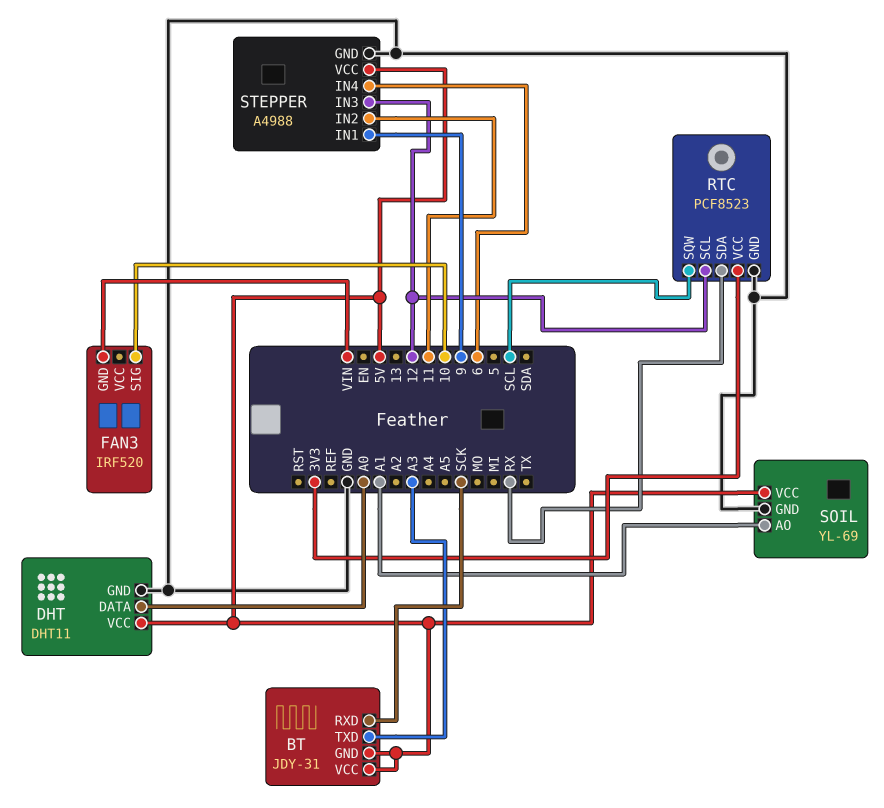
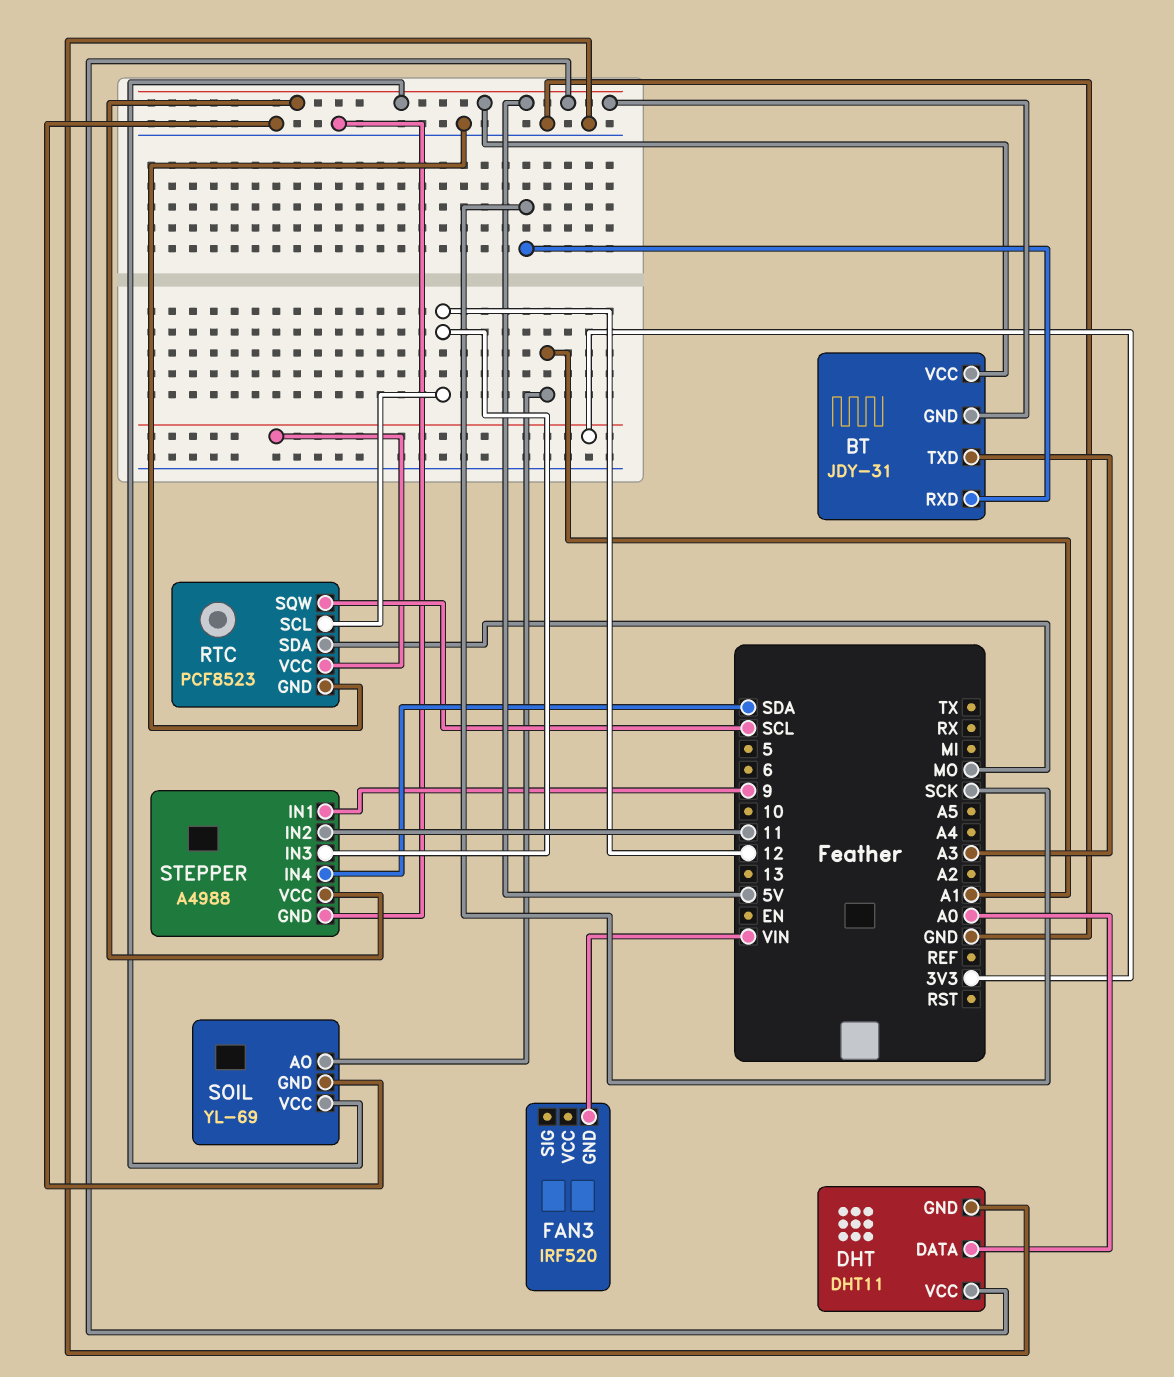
FAN3 pin SIG: 10 -> none
RTC pin SDA: RX -> MO
STEPPER pin IN4: 6 -> SDA

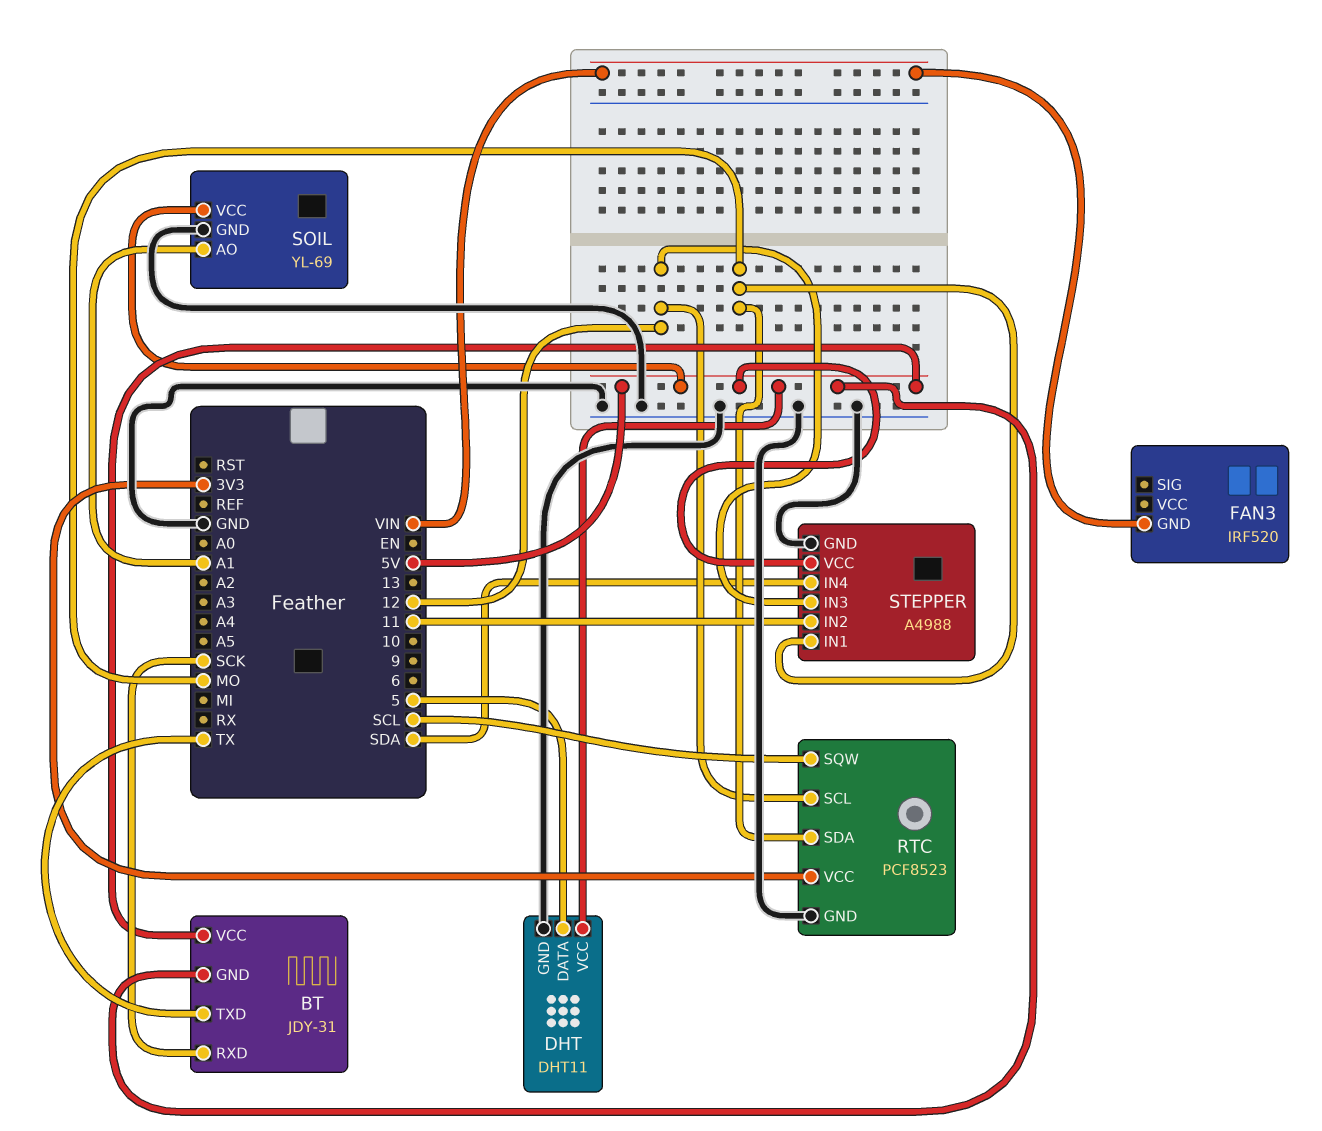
BT pin TXD: A3 -> TX
DHT pin DATA: A0 -> 5
STEPPER pin IN1: 9 -> MO

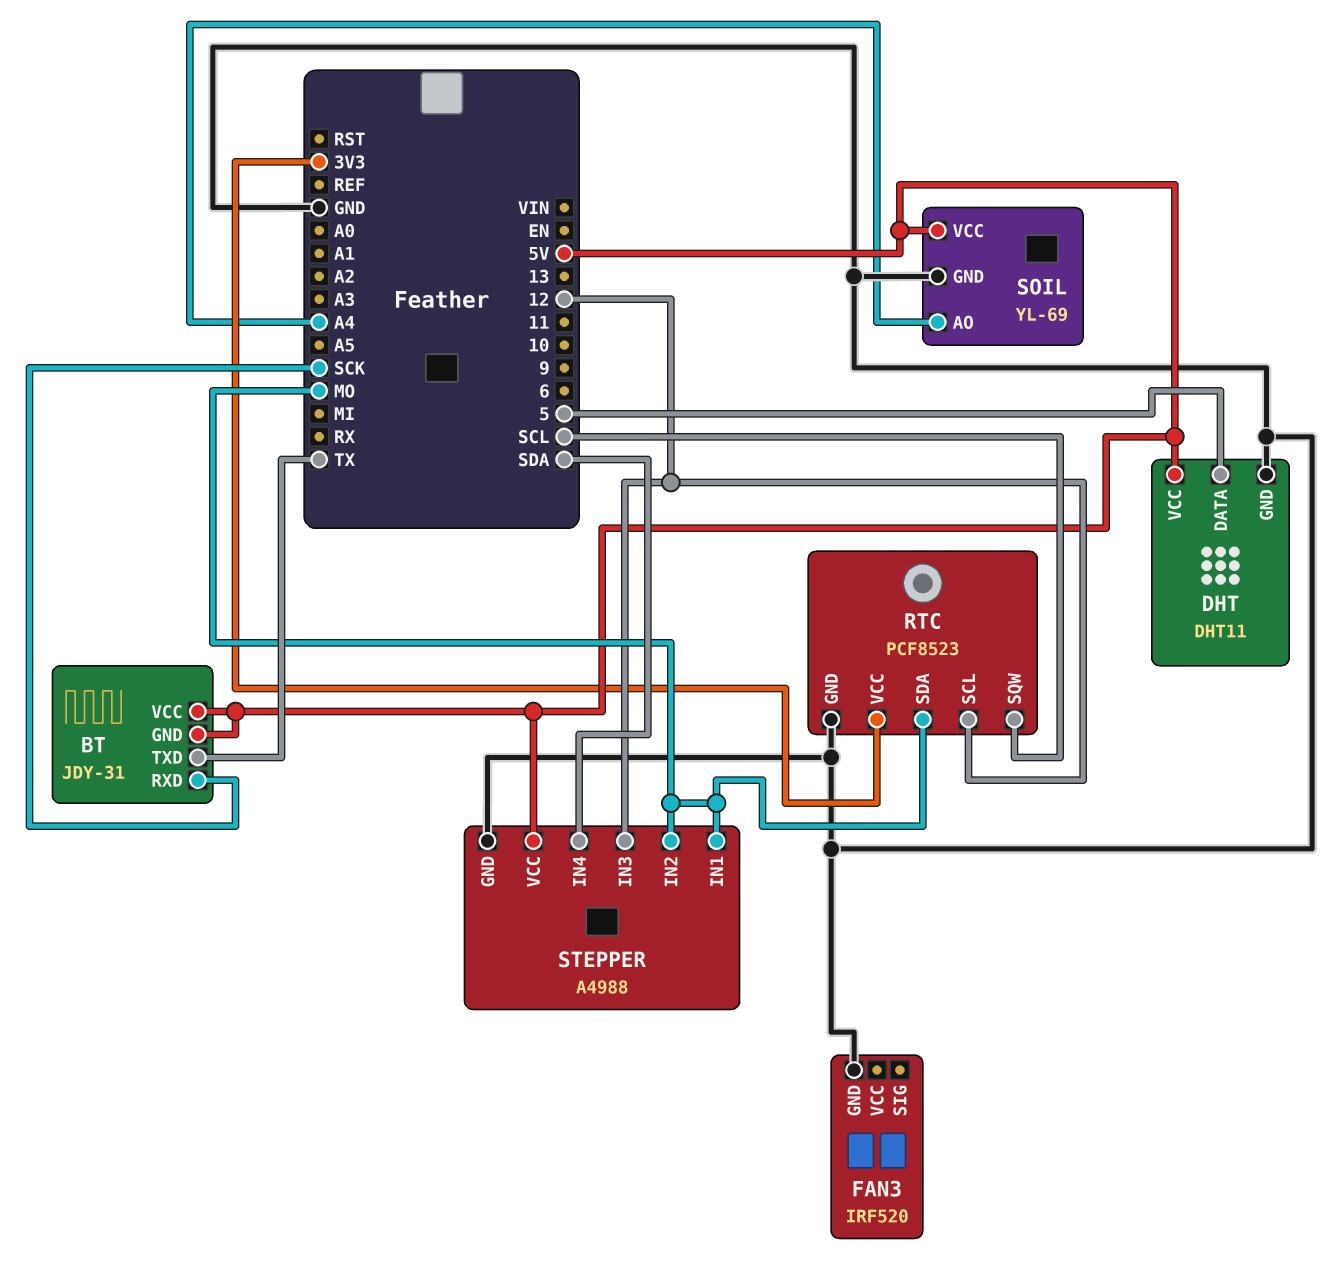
FAN3 pin GND: VIN -> GND
SOIL pin AO: A1 -> A4
STEPPER pin IN2: 11 -> MO

